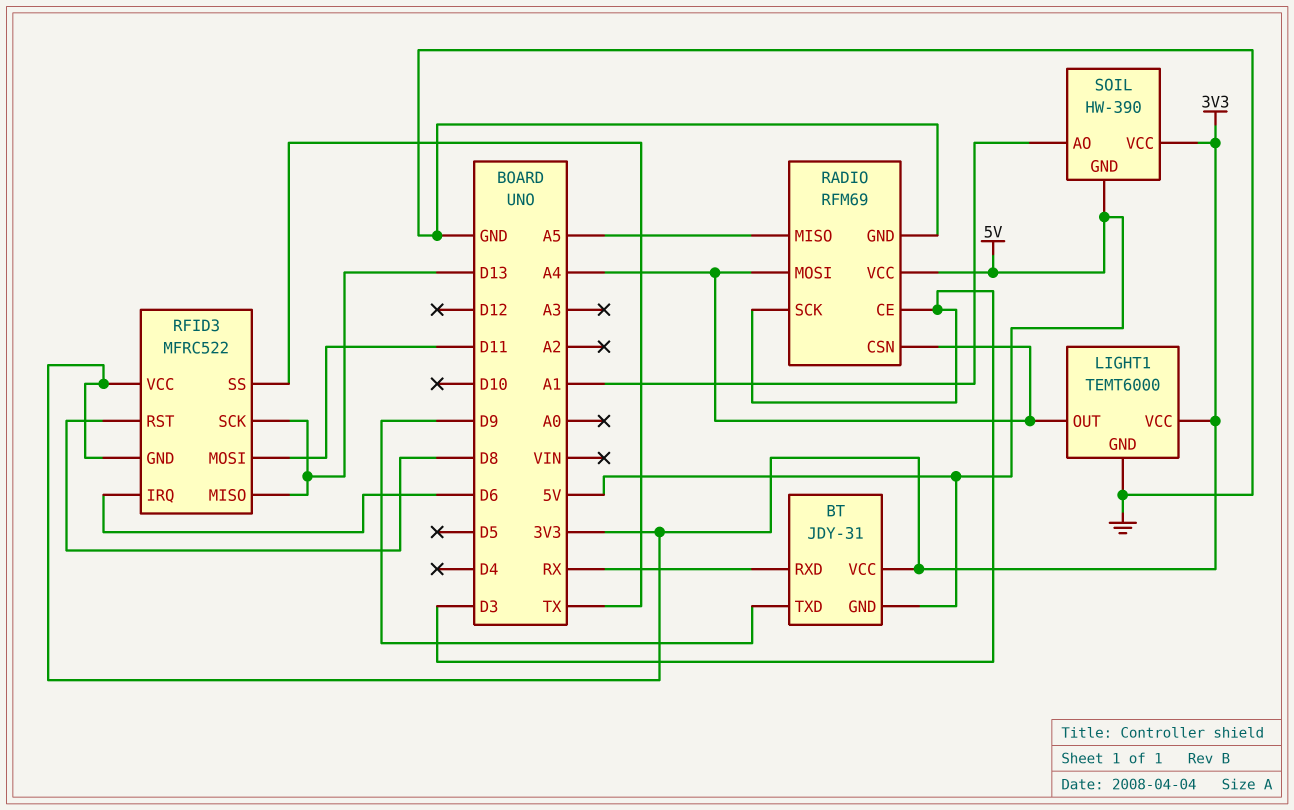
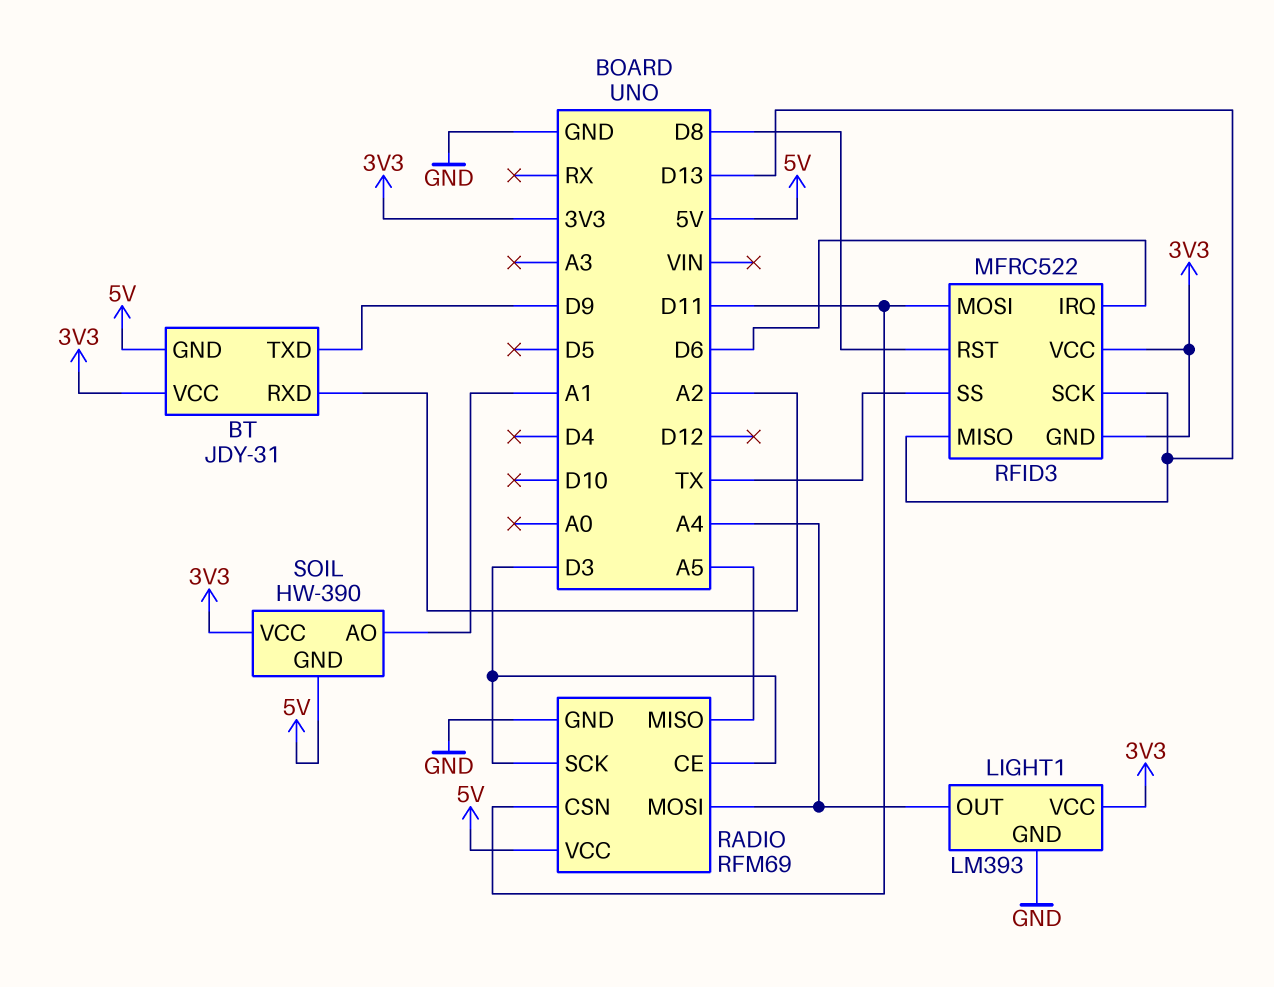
BT pin RXD: RX -> A2
LIGHT1: TEMT6000 -> LM393
RADIO pin CSN: A4 -> D11

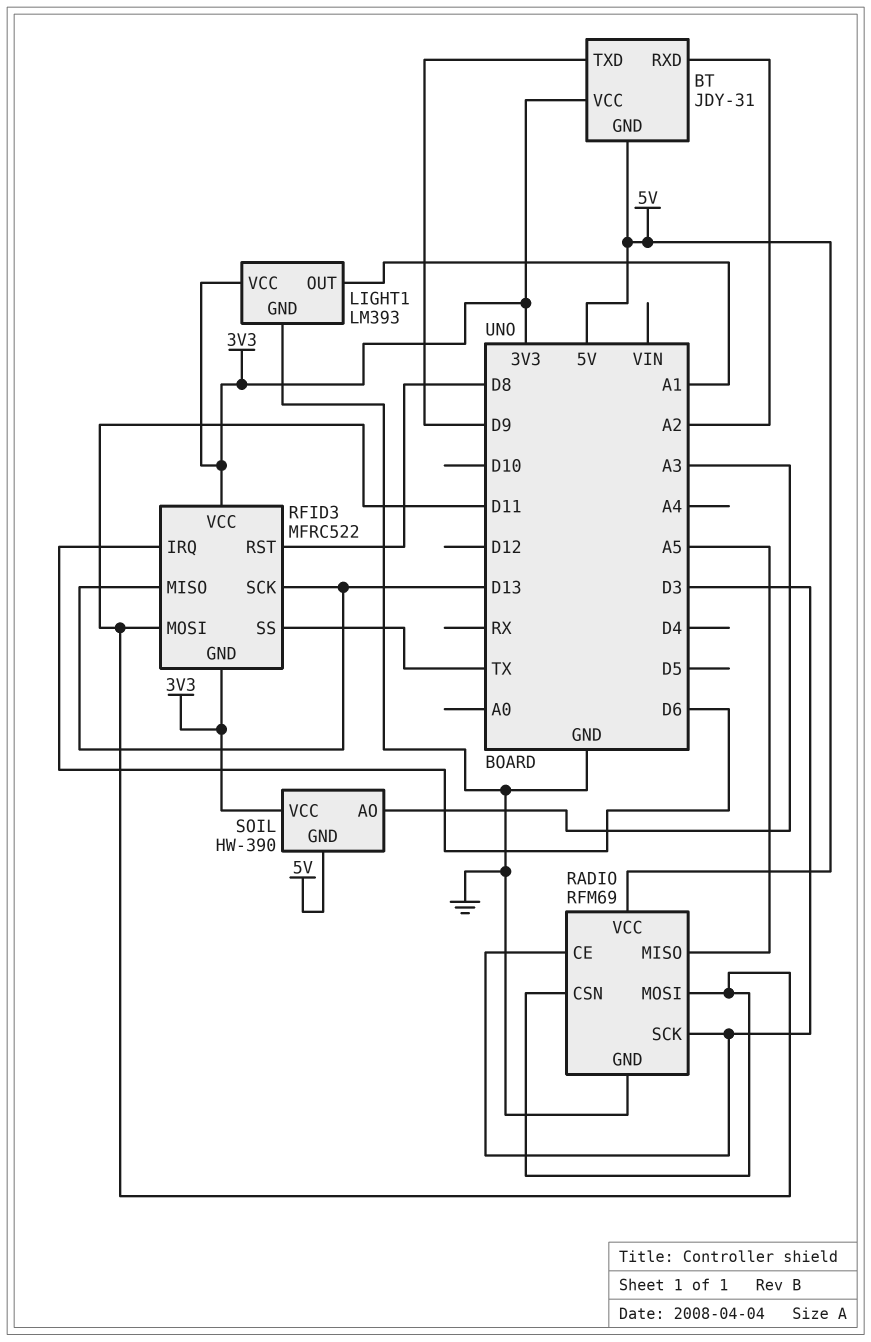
LIGHT1 pin OUT: A4 -> A1
RADIO pin MOSI: A4 -> D11
SOIL pin AO: A1 -> A3

